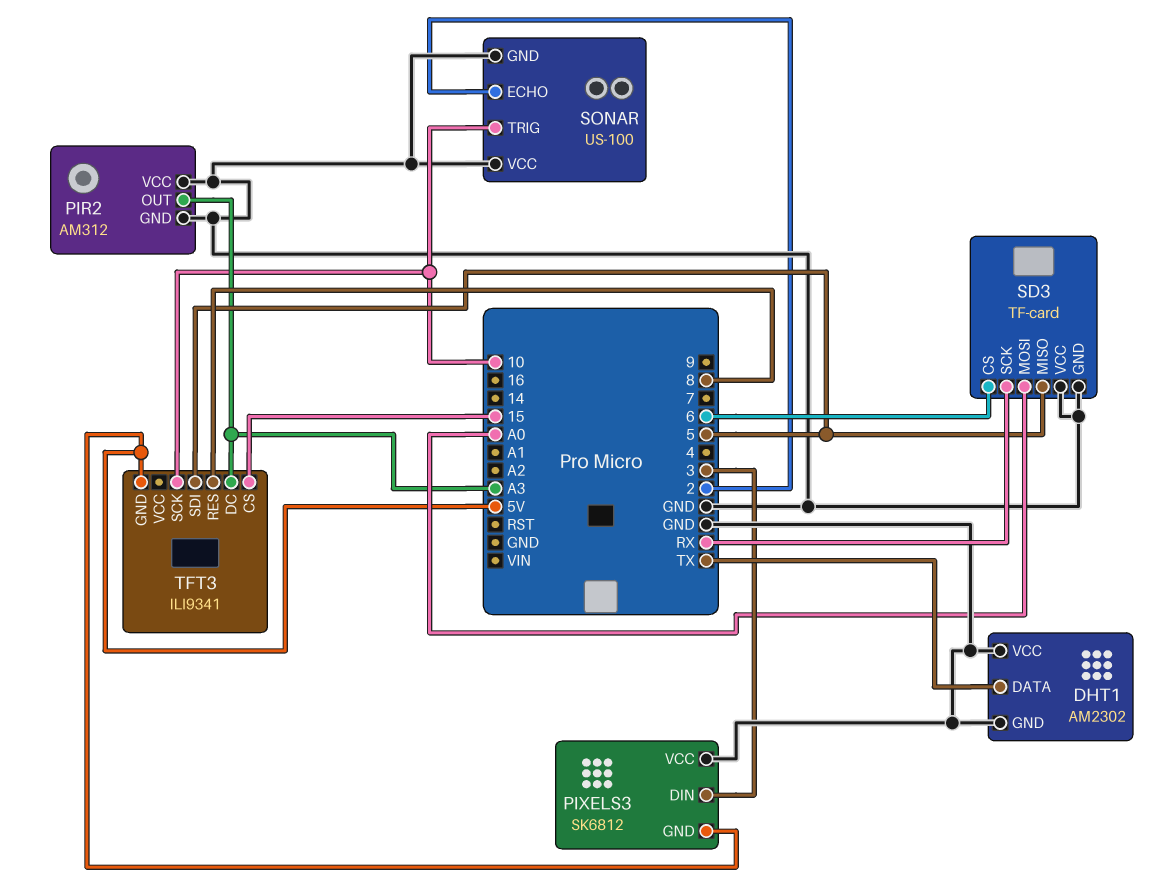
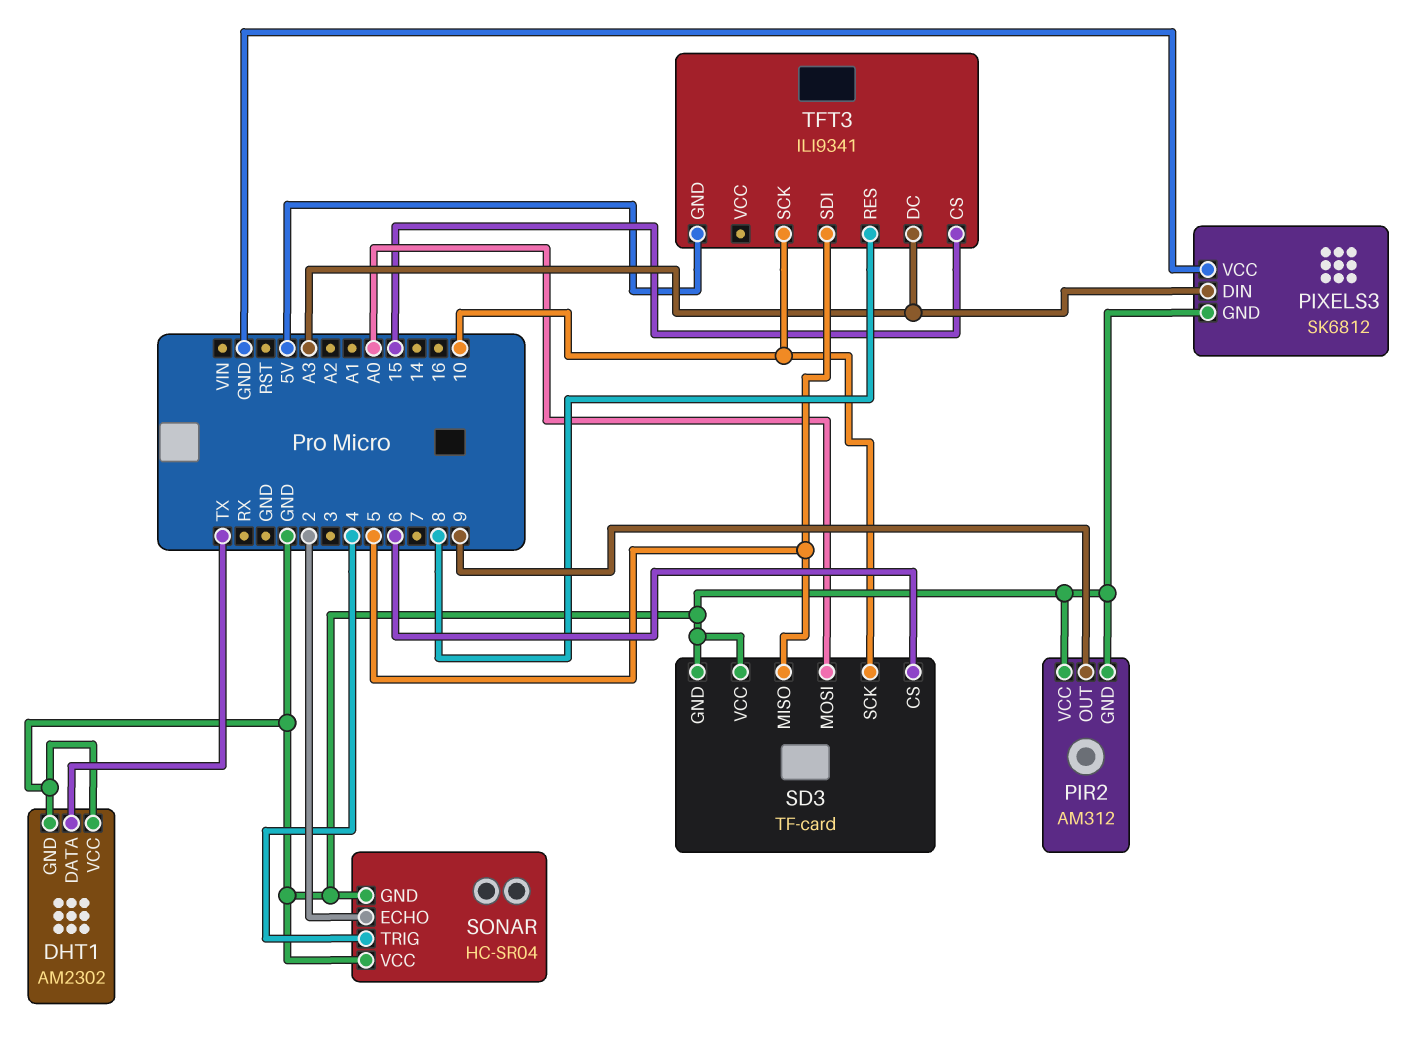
PIR2 pin OUT: A3 -> 9
PIXELS3 pin DIN: 3 -> A3
PIXELS3 pin GND: 5V -> GND
SD3 pin SCK: RX -> 10
SONAR: US-100 -> HC-SR04
SONAR pin TRIG: 10 -> 4

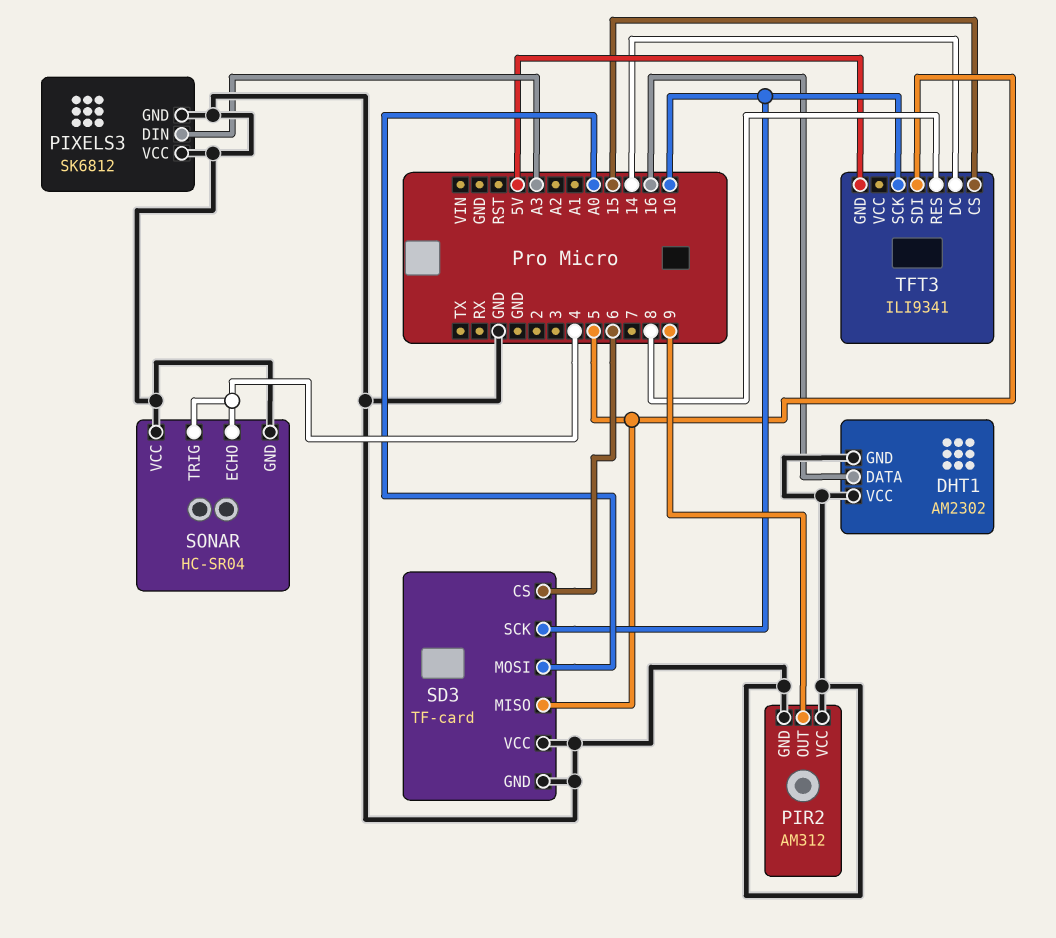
DHT1 pin DATA: TX -> 16
SONAR pin ECHO: 2 -> 4
TFT3 pin DC: A3 -> 14

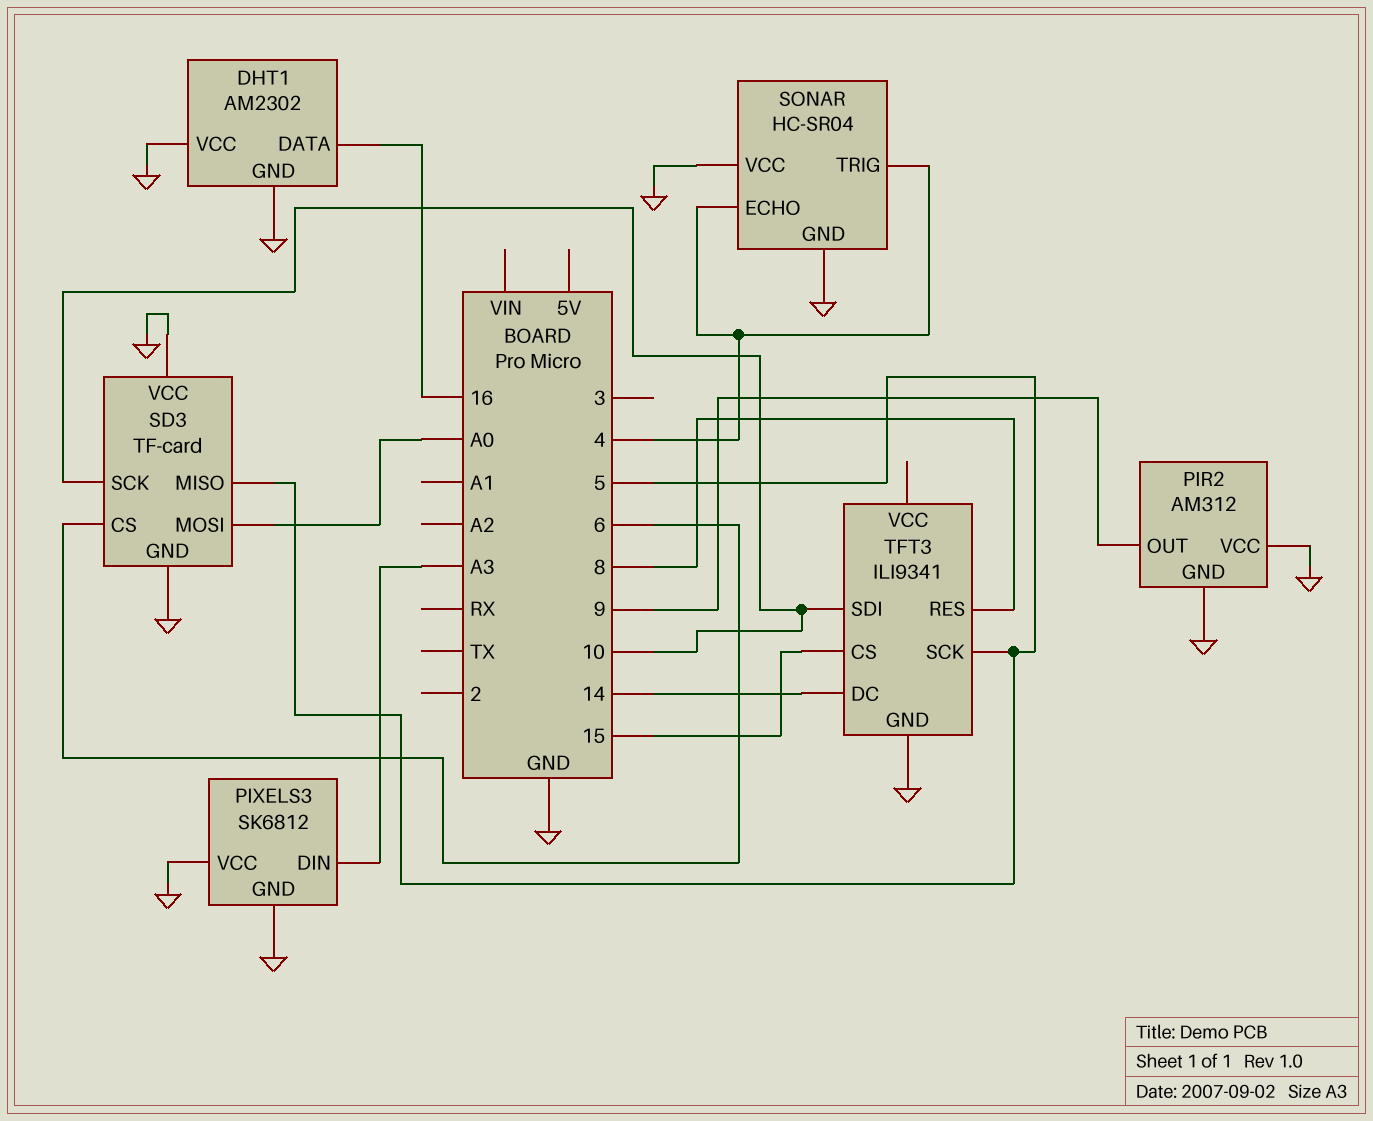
TFT3 pin GND: 5V -> GND
TFT3 pin SCK: 10 -> 5
TFT3 pin SDI: 5 -> 10

